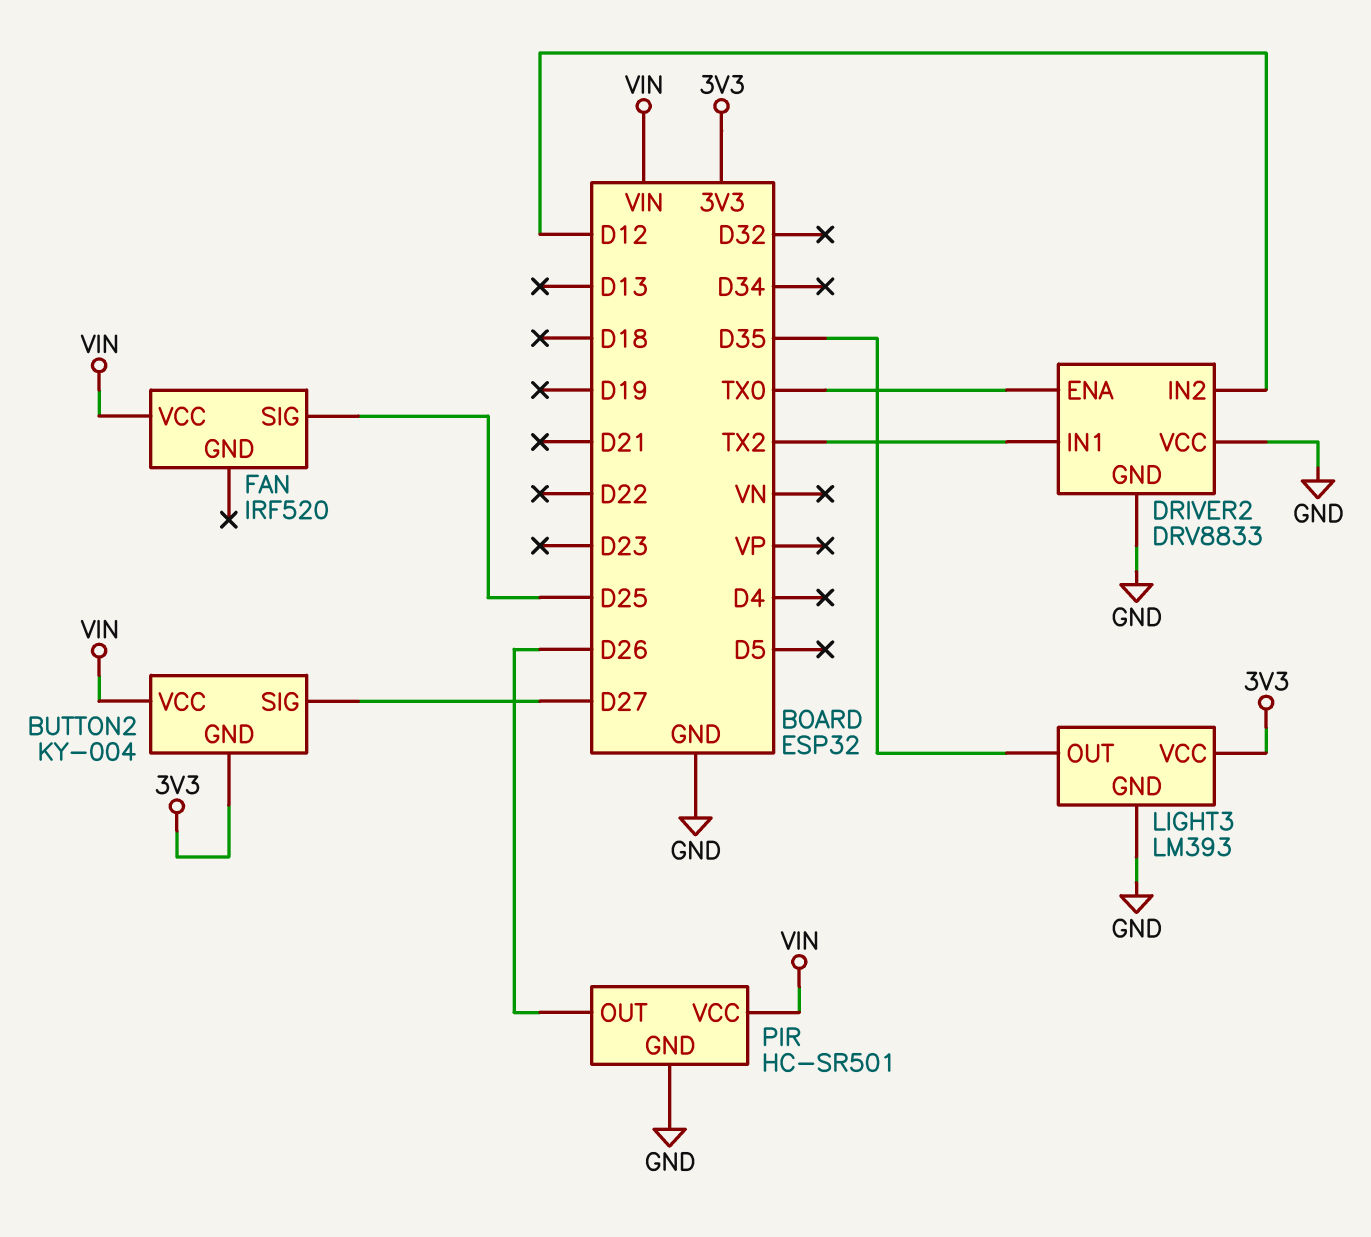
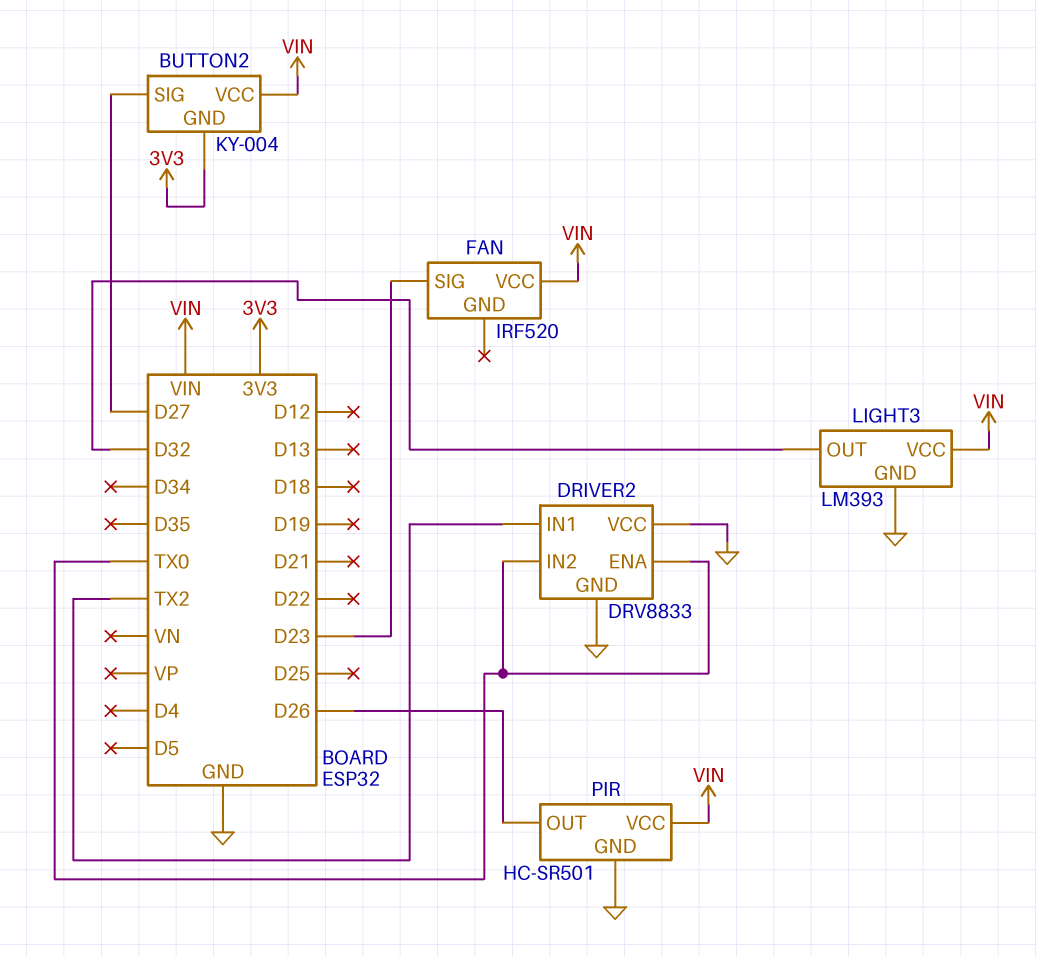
DRIVER2 pin IN2: D12 -> TX0
FAN pin SIG: D25 -> D23
LIGHT3 pin OUT: D35 -> D32
LIGHT3 pin VCC: 3V3 -> VIN

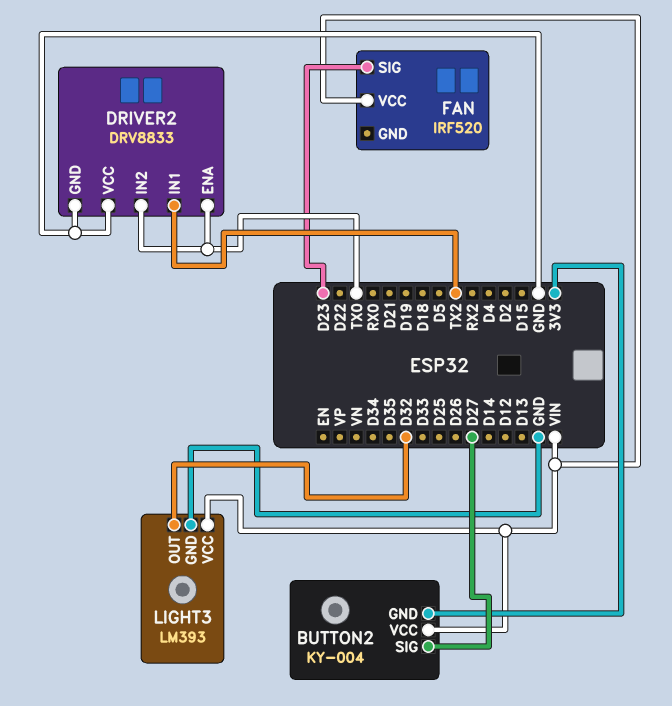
PIR: HC-SR501 -> none
PIR pin GND: GND -> none
PIR pin OUT: D26 -> none
PIR pin VCC: VIN -> none

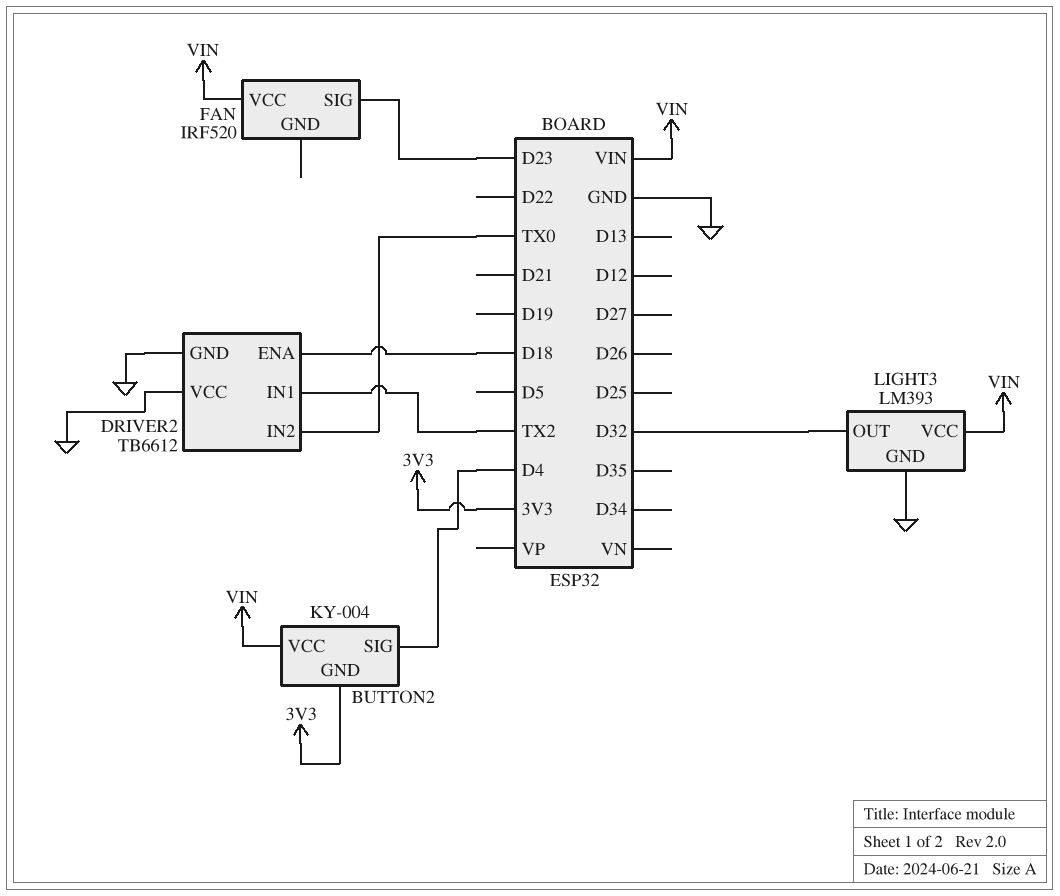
BUTTON2 pin SIG: D27 -> D4
DRIVER2: DRV8833 -> TB6612
DRIVER2 pin ENA: TX0 -> D18

